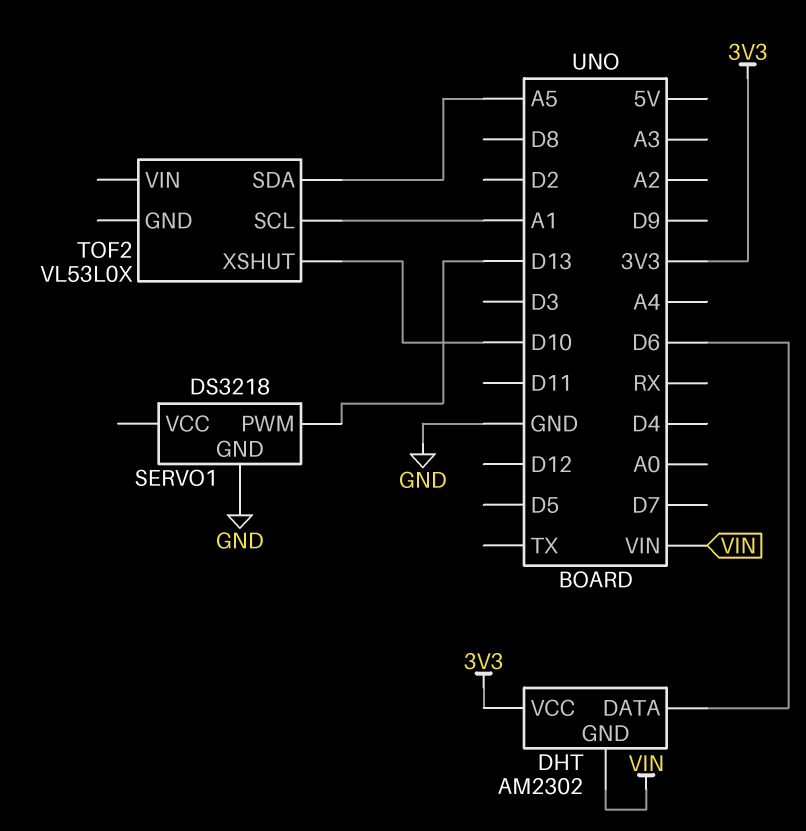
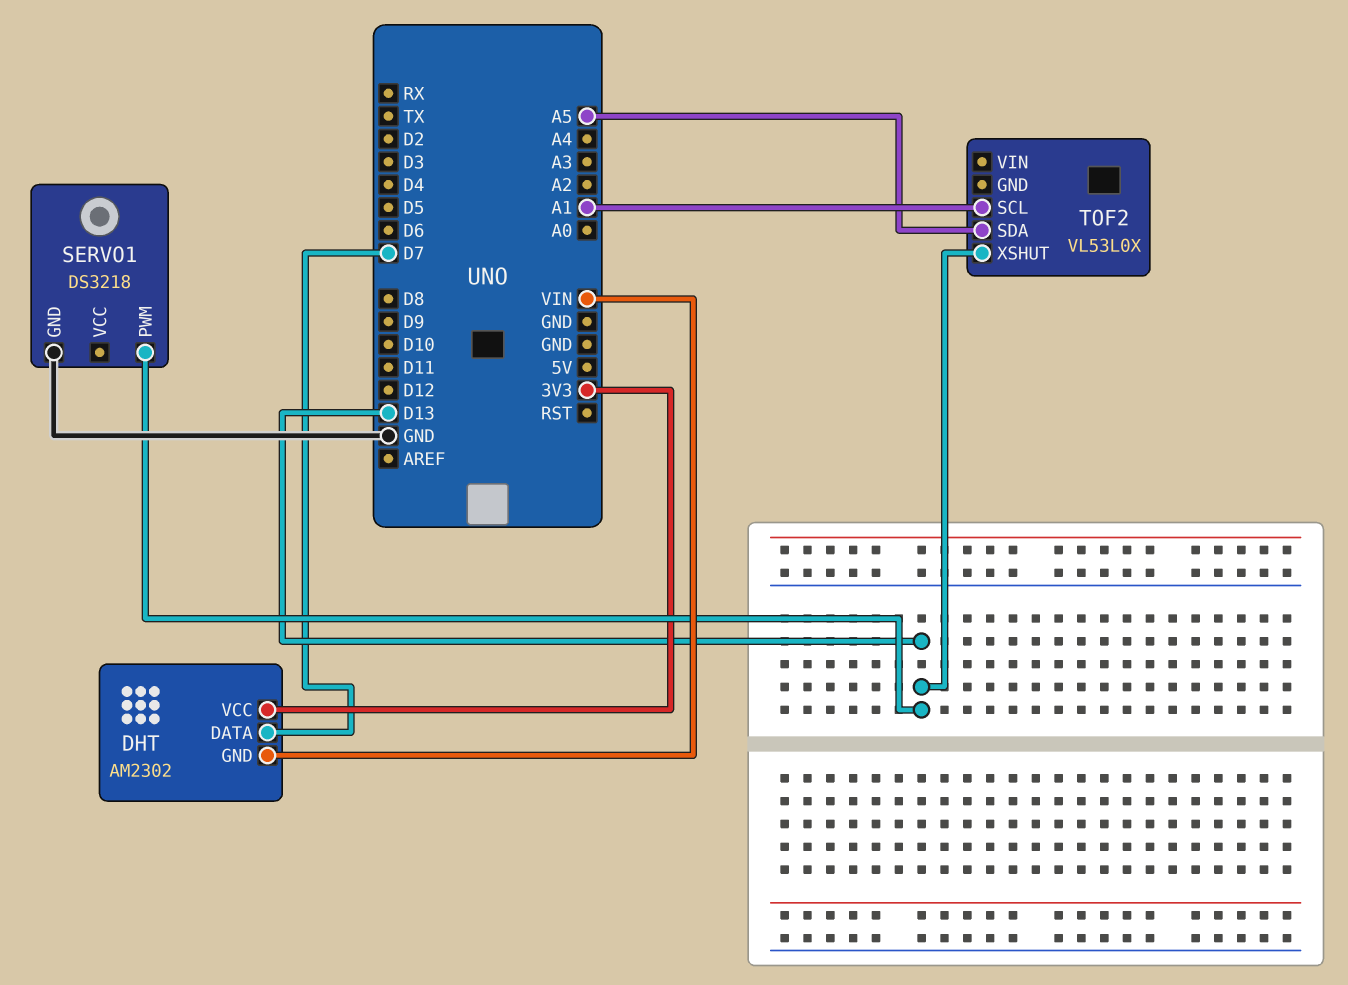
DHT pin DATA: D6 -> D7
TOF2 pin XSHUT: D10 -> D13

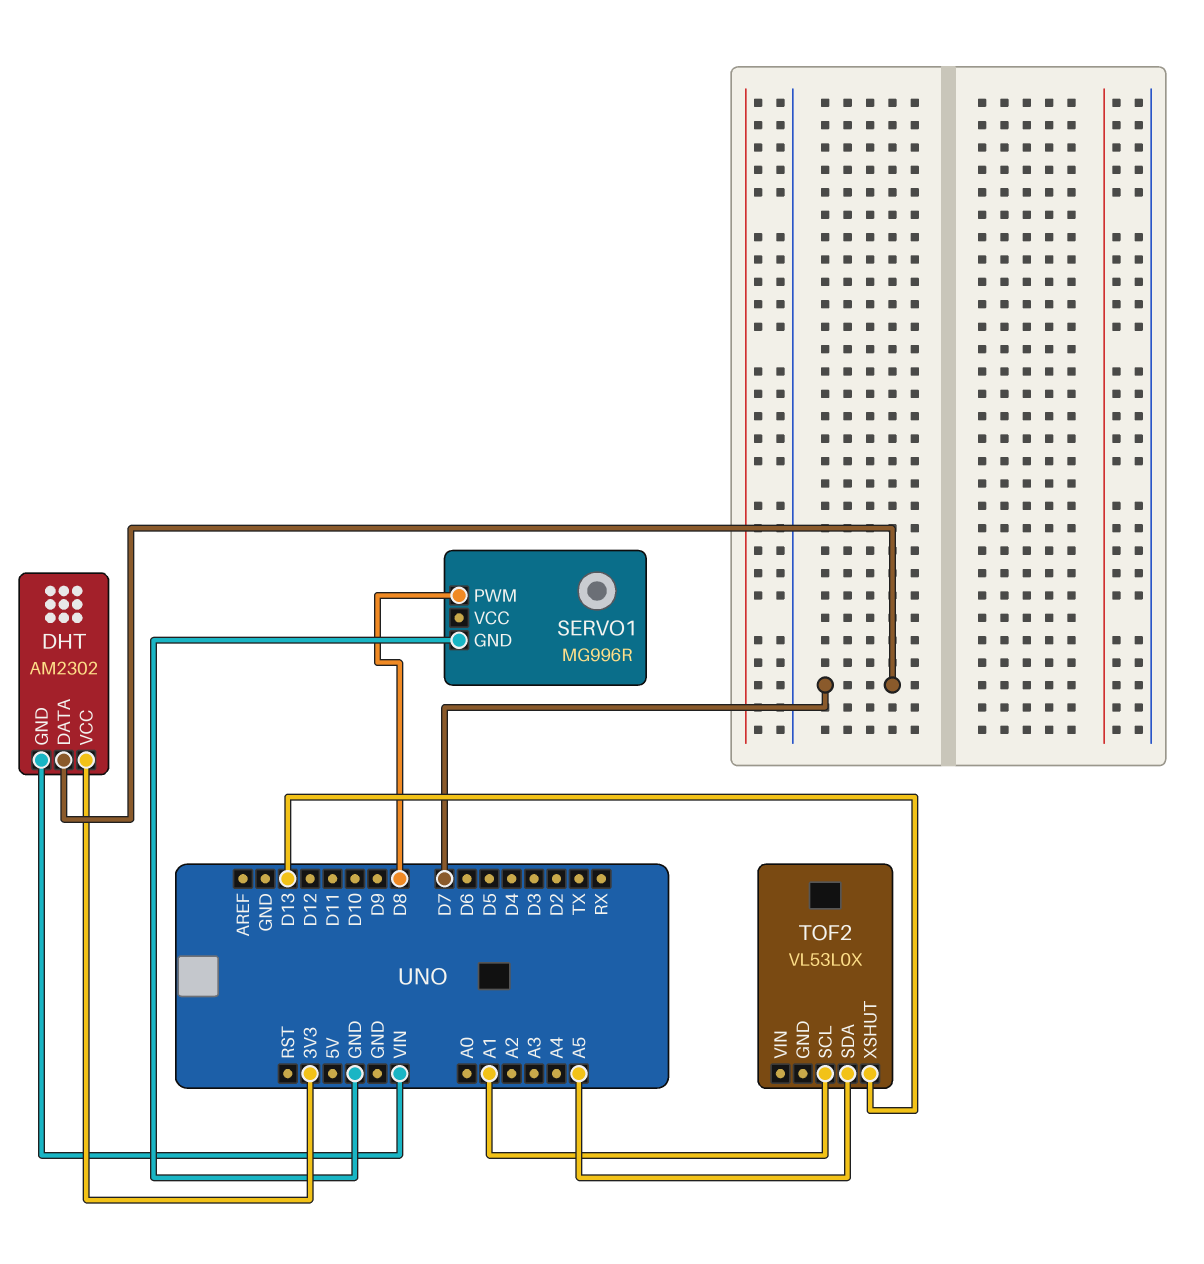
SERVO1: DS3218 -> MG996R
SERVO1 pin PWM: D13 -> D8

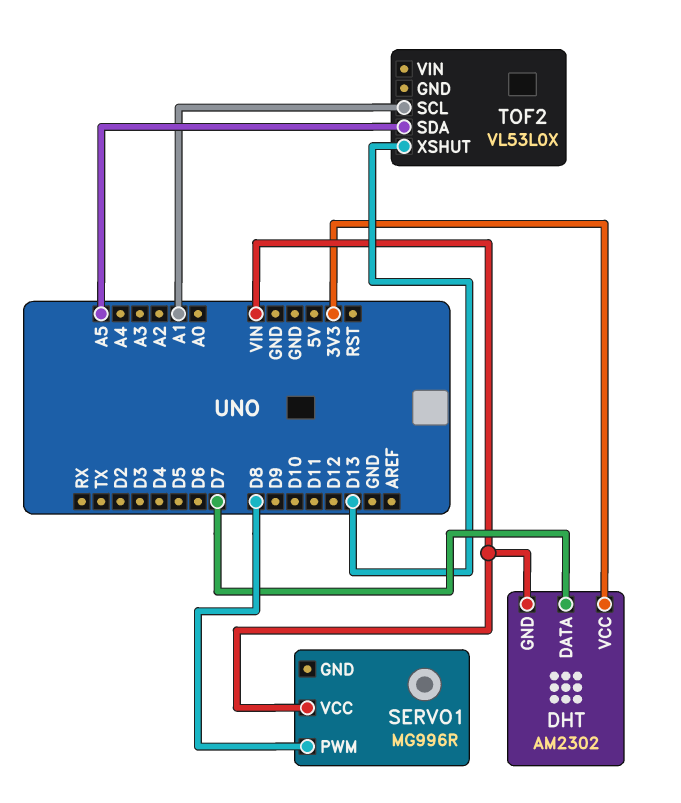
SERVO1 pin GND: GND -> none
SERVO1 pin VCC: none -> VIN

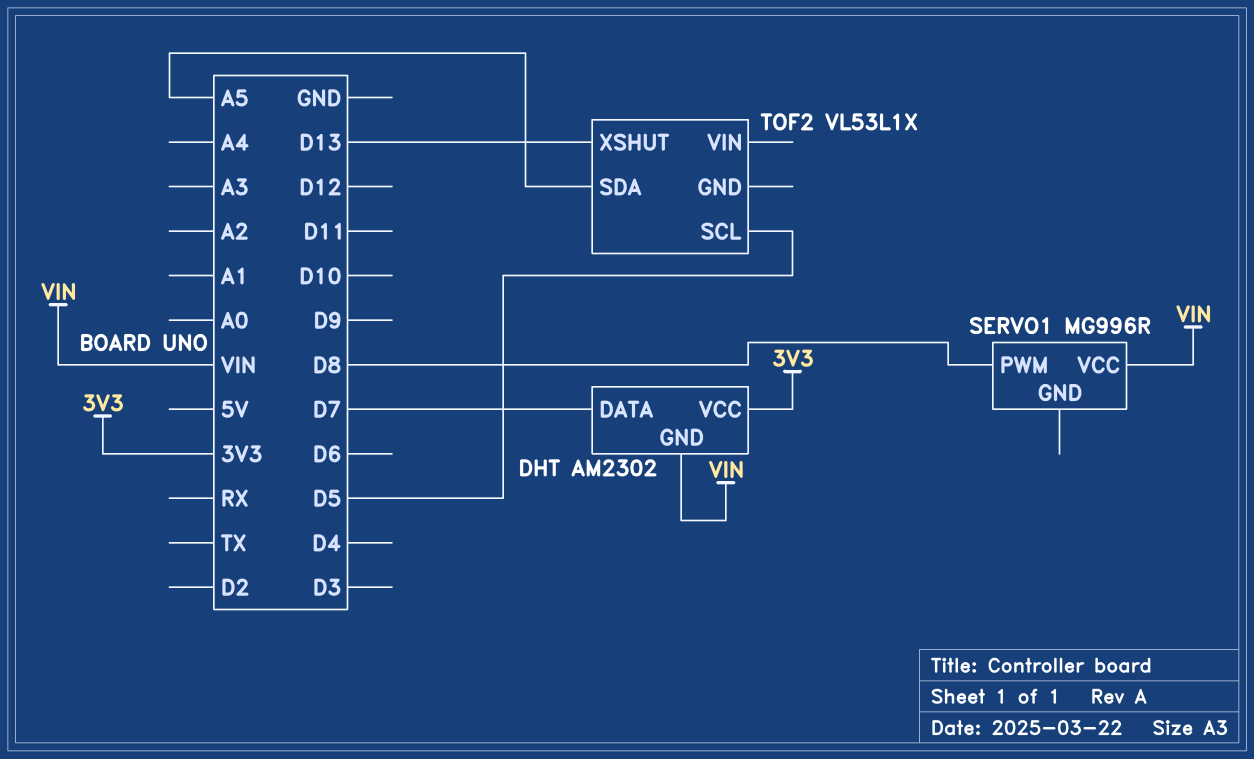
TOF2: VL53L0X -> VL53L1X
TOF2 pin SCL: A1 -> D5

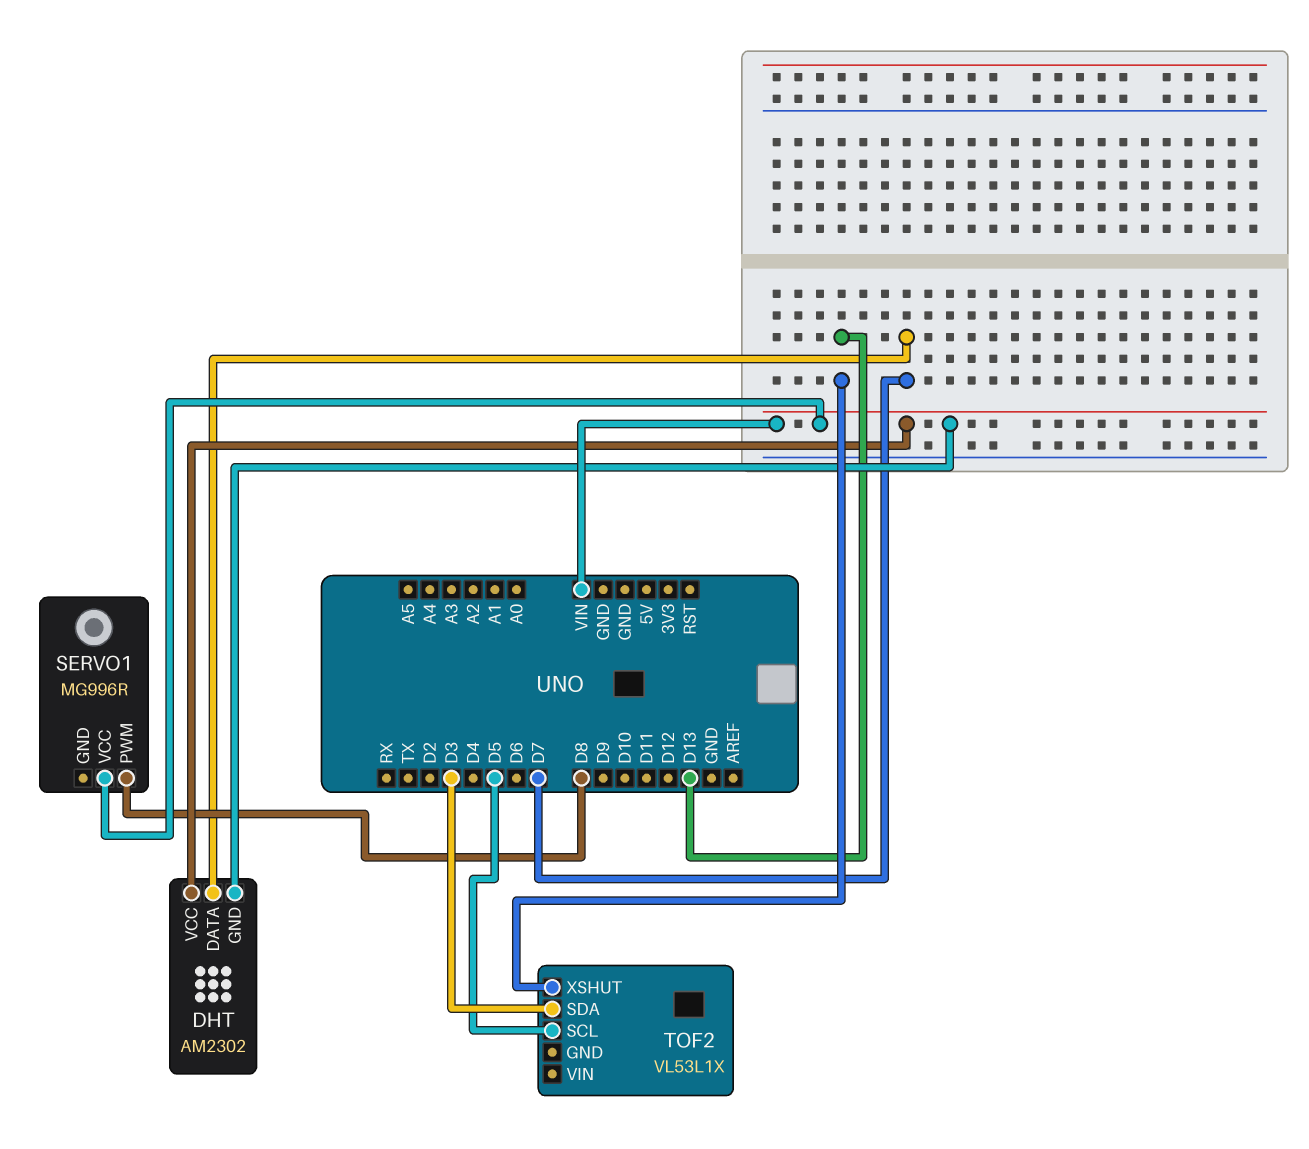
DHT pin VCC: 3V3 -> VIN
TOF2 pin SDA: A5 -> D3

